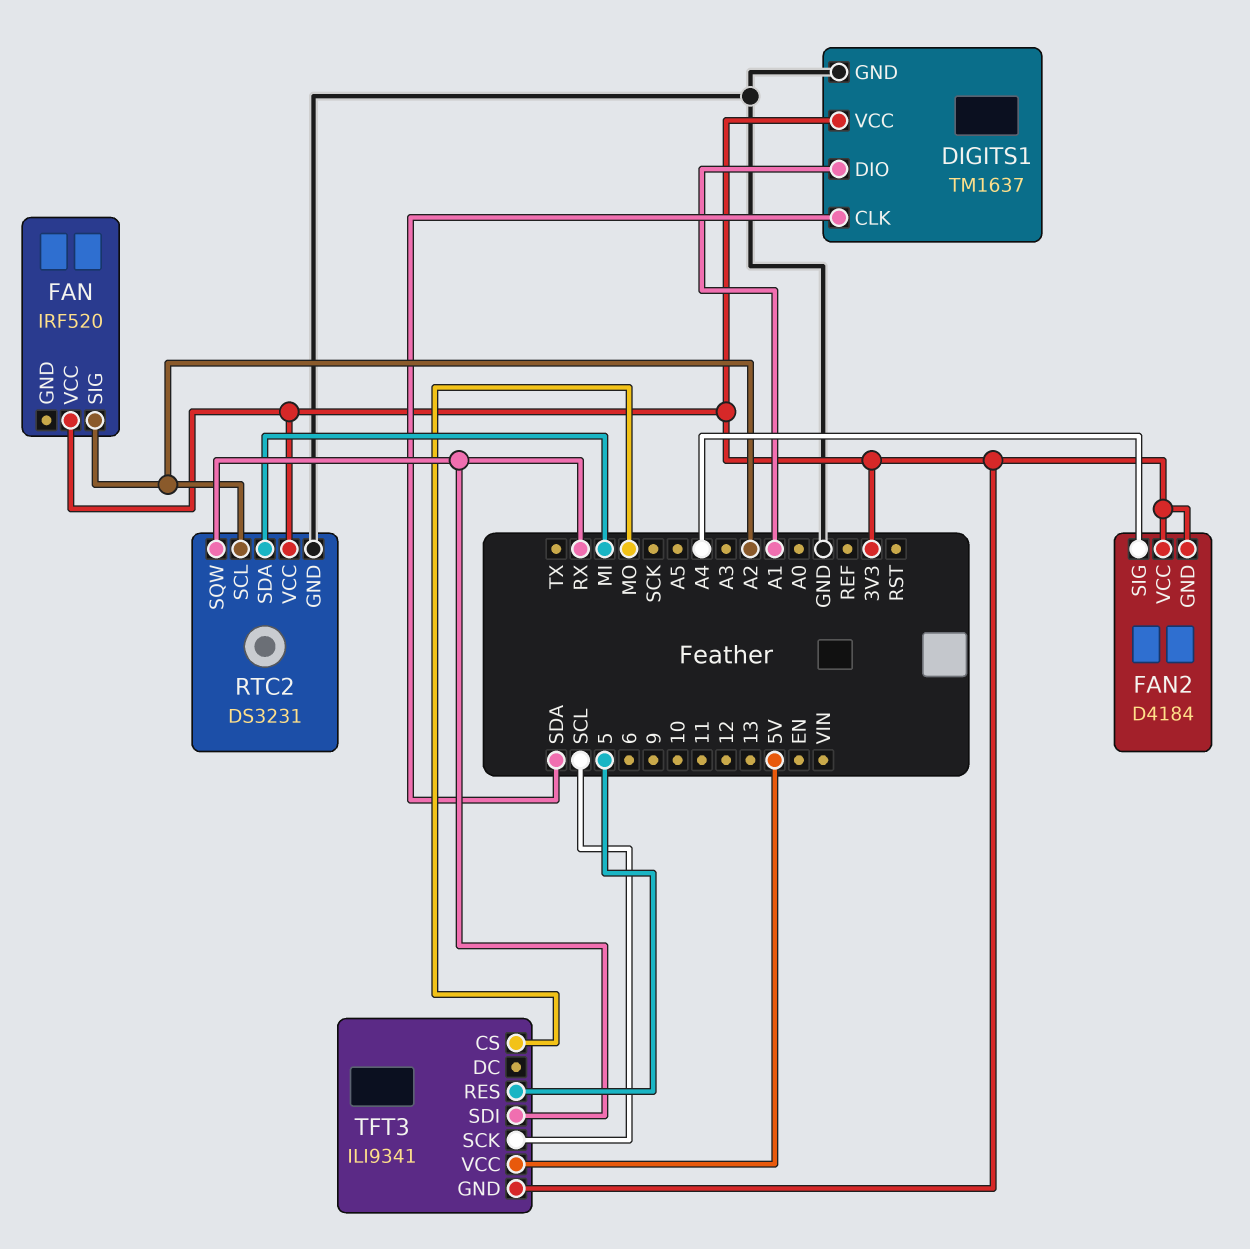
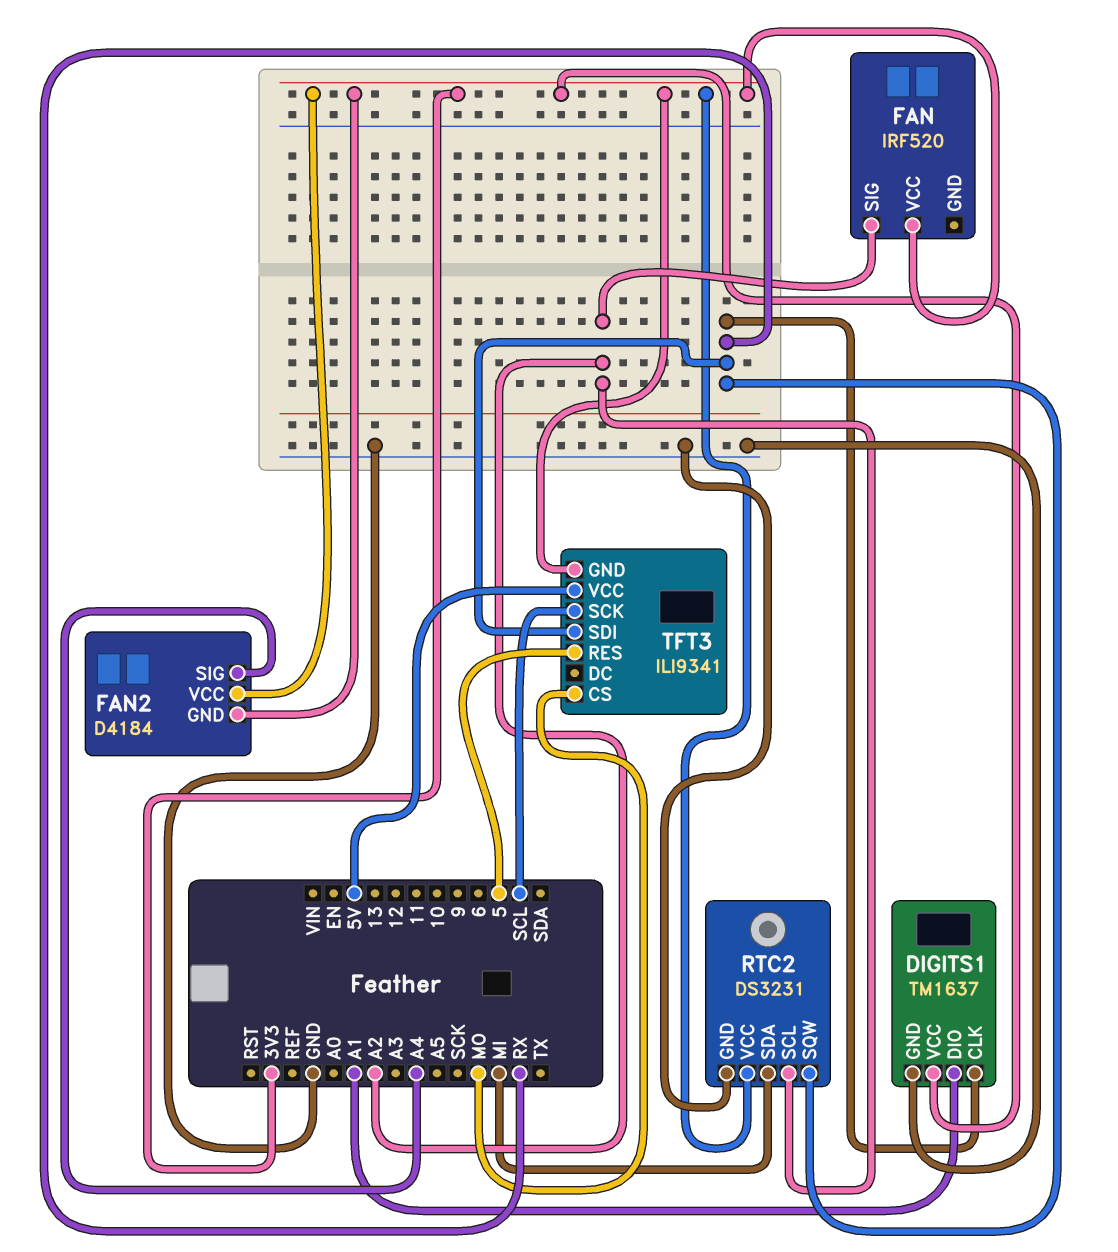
DIGITS1 pin CLK: SDA -> RX

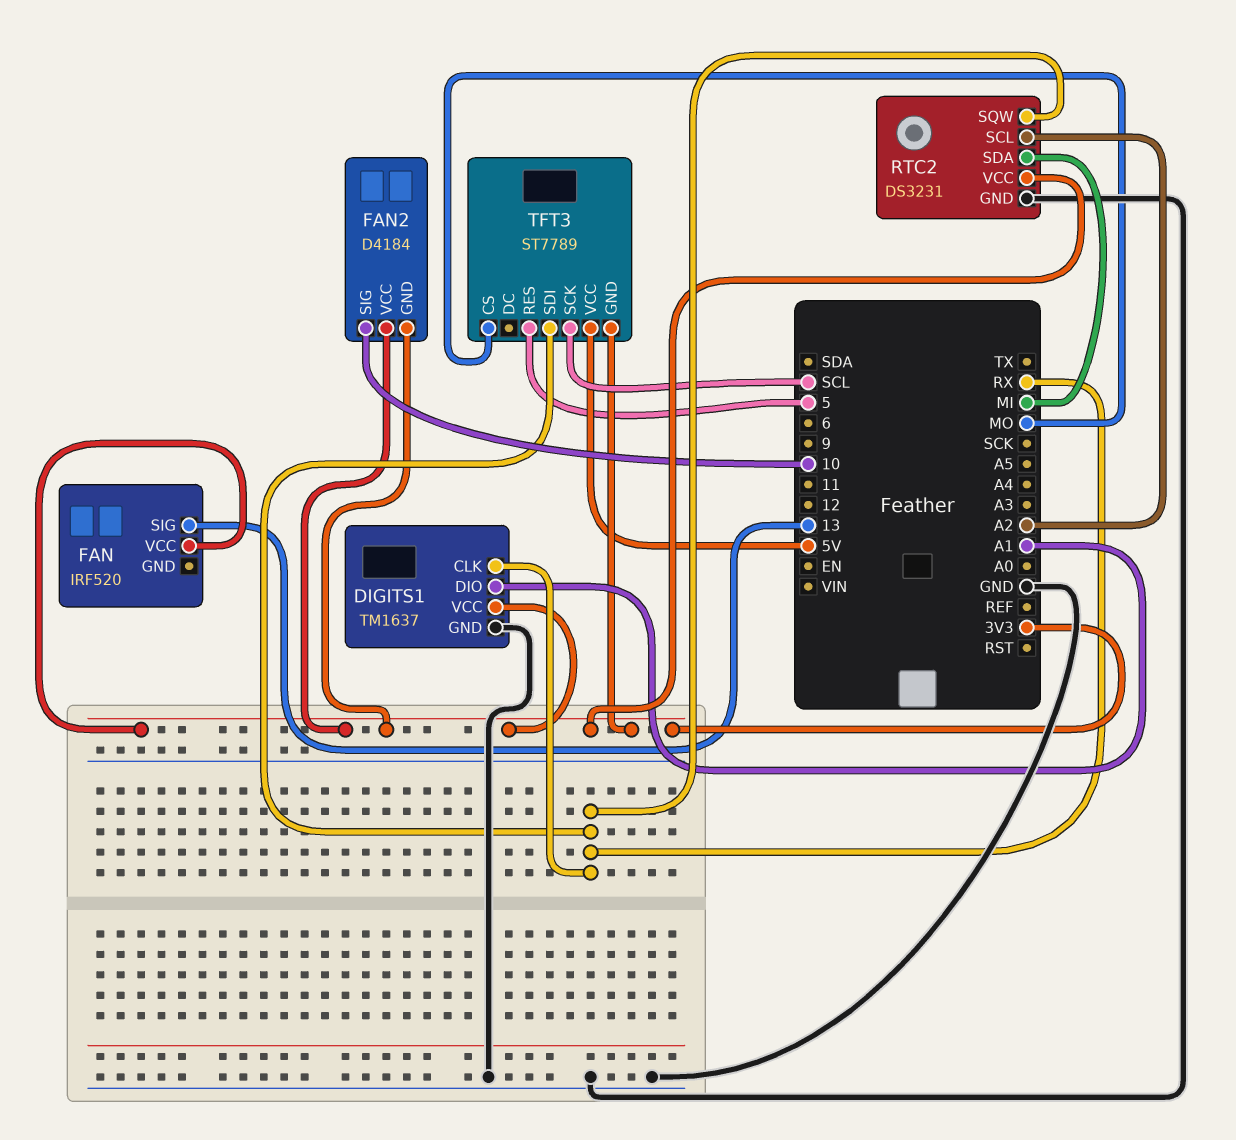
FAN pin SIG: A2 -> 13
FAN2 pin SIG: A4 -> 10
TFT3: ILI9341 -> ST7789

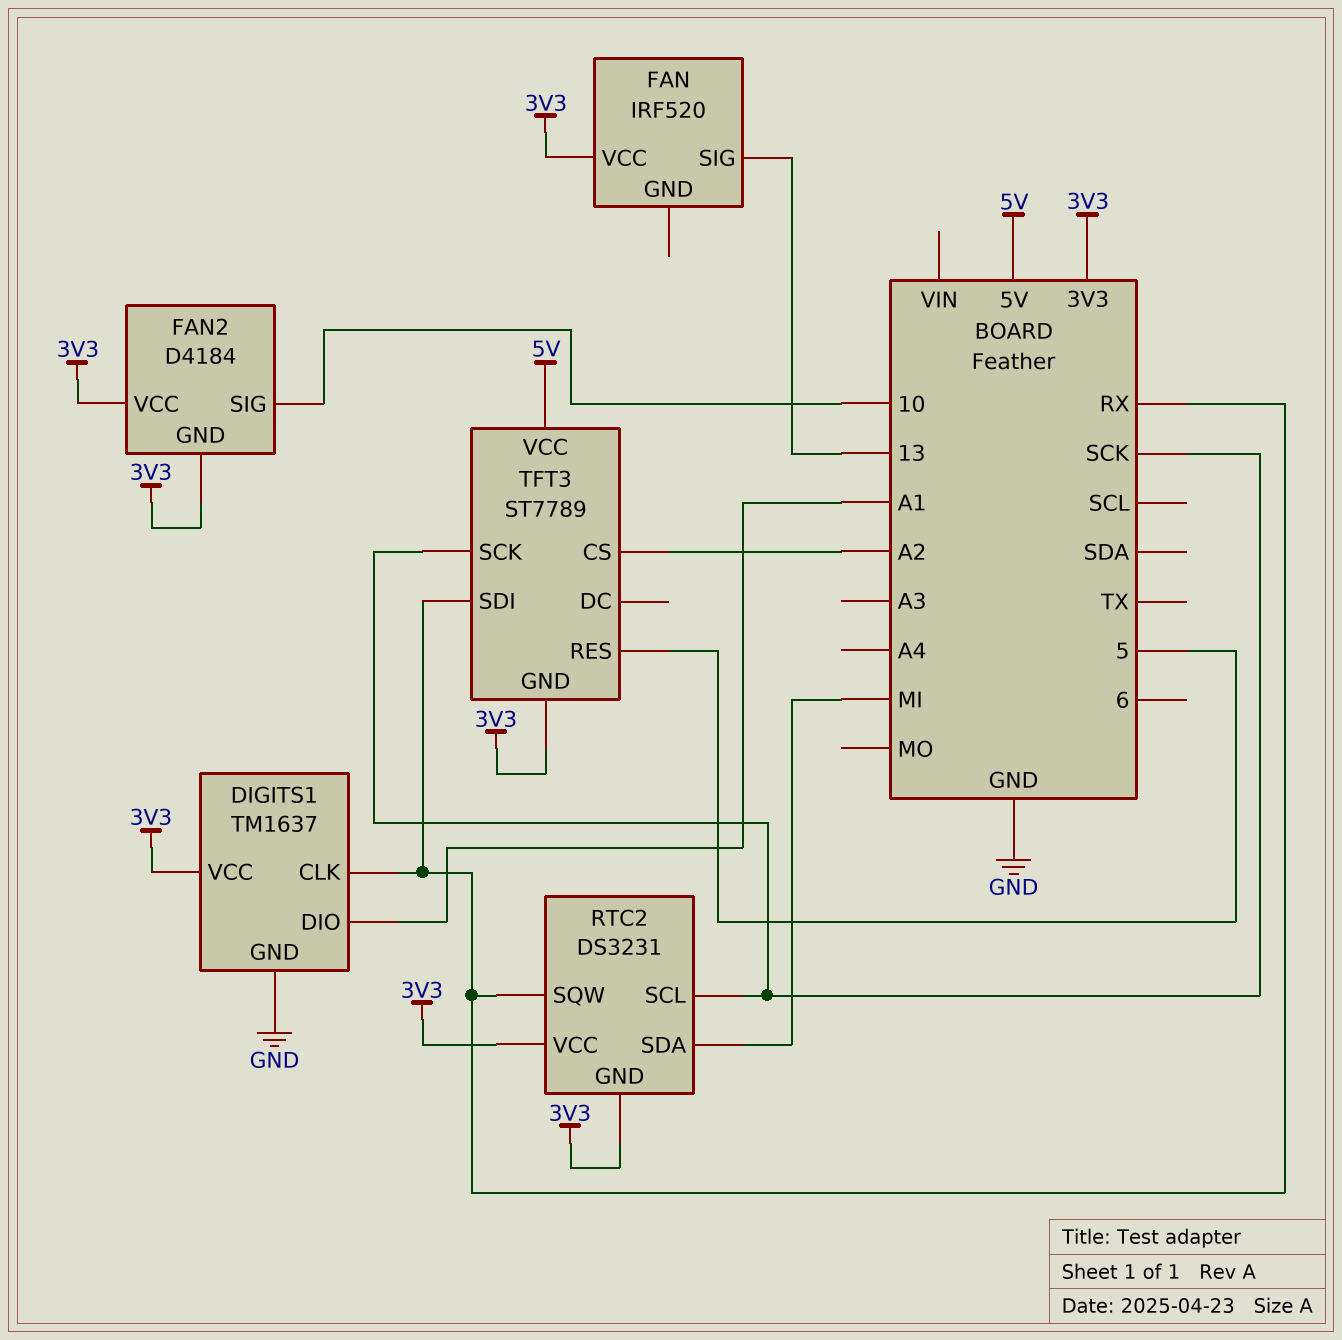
RTC2 pin GND: GND -> 3V3
RTC2 pin SCL: A2 -> SCK
TFT3 pin CS: MO -> A2
TFT3 pin SCK: SCL -> SCK

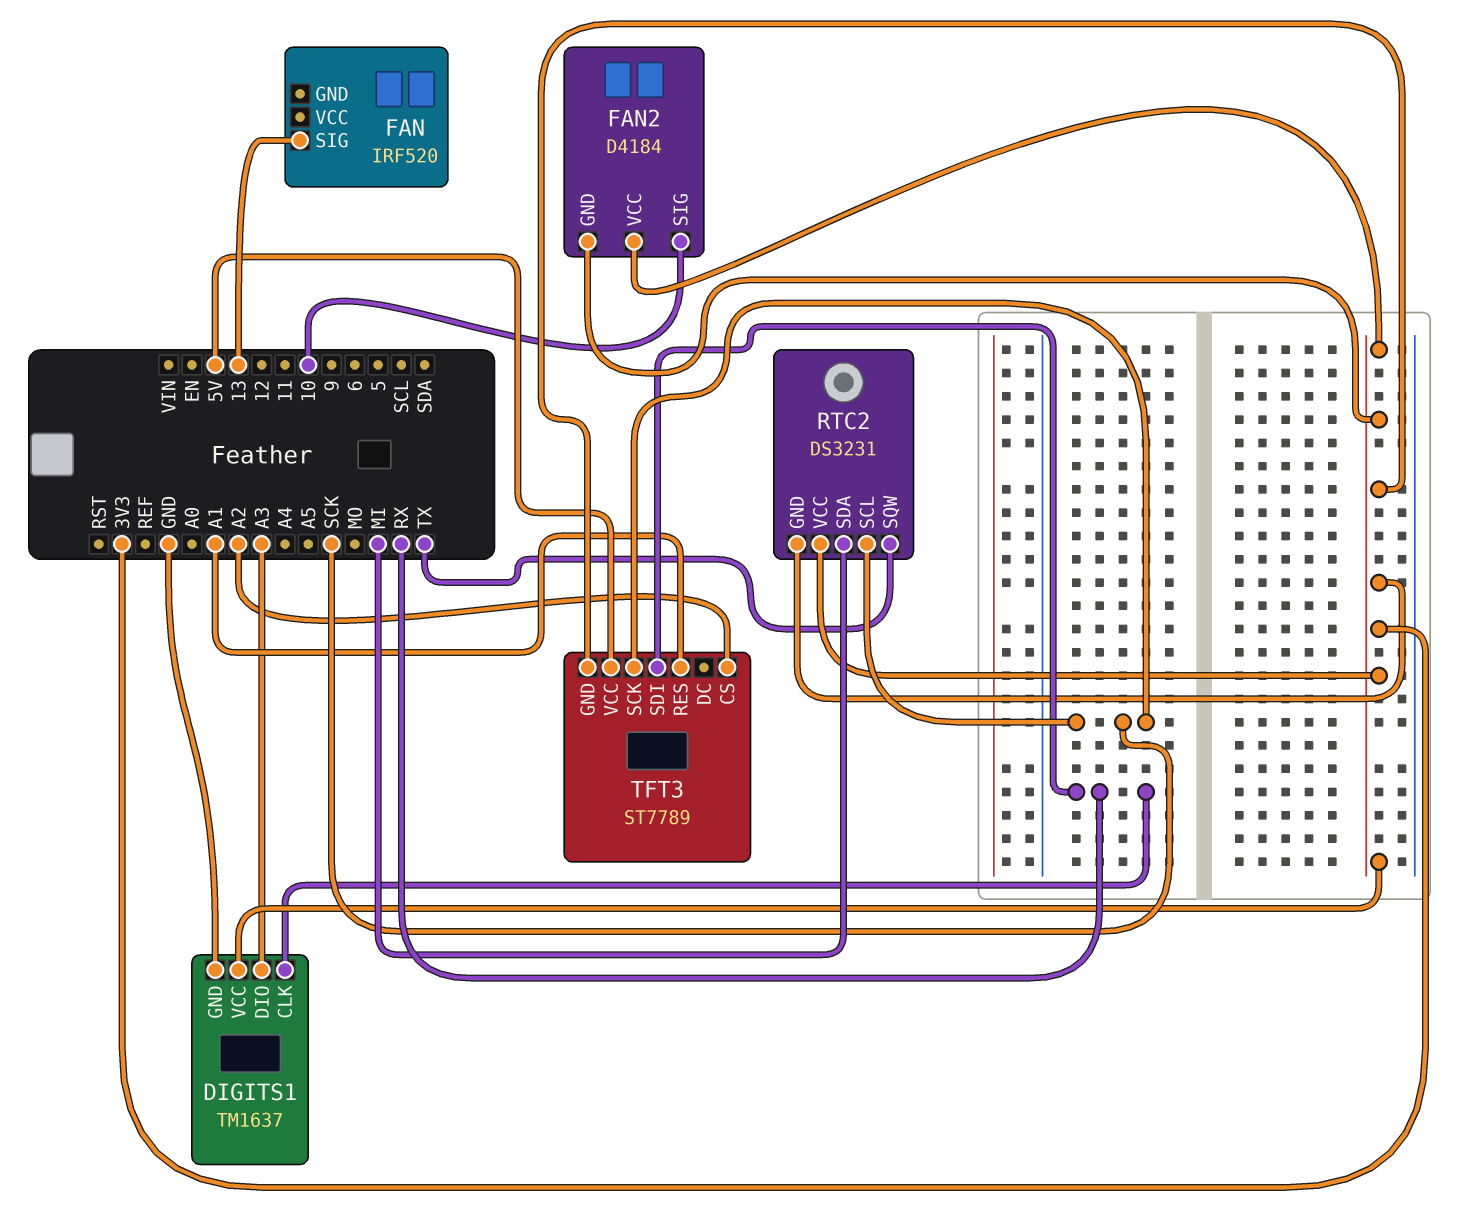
DIGITS1 pin DIO: A1 -> A3
FAN pin VCC: 3V3 -> none
RTC2 pin SQW: RX -> TX
TFT3 pin RES: 5 -> A1

